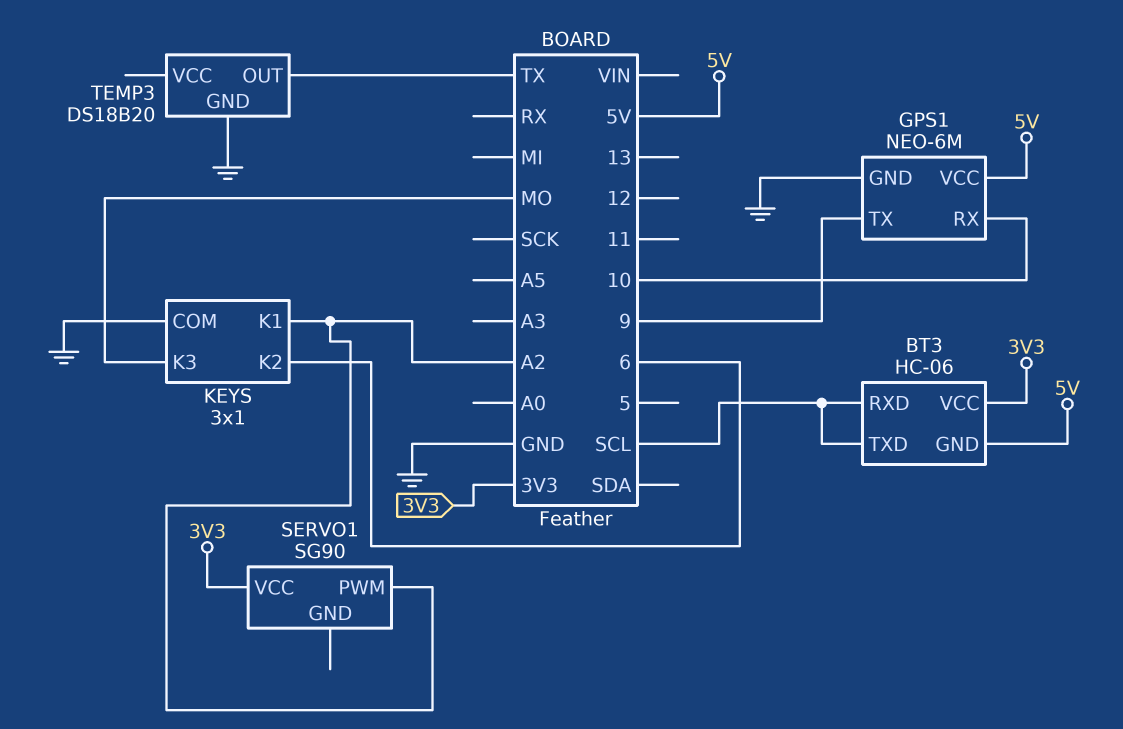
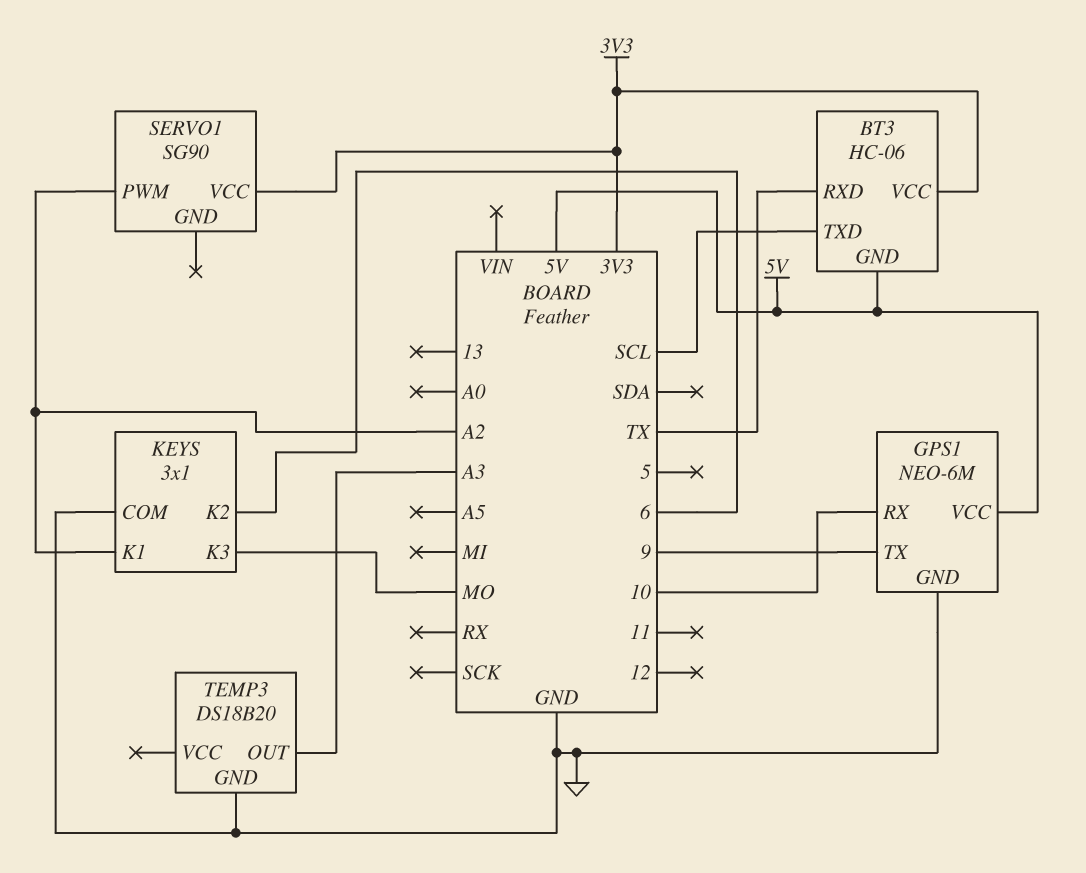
BT3 pin RXD: SCL -> TX
TEMP3 pin OUT: TX -> A3

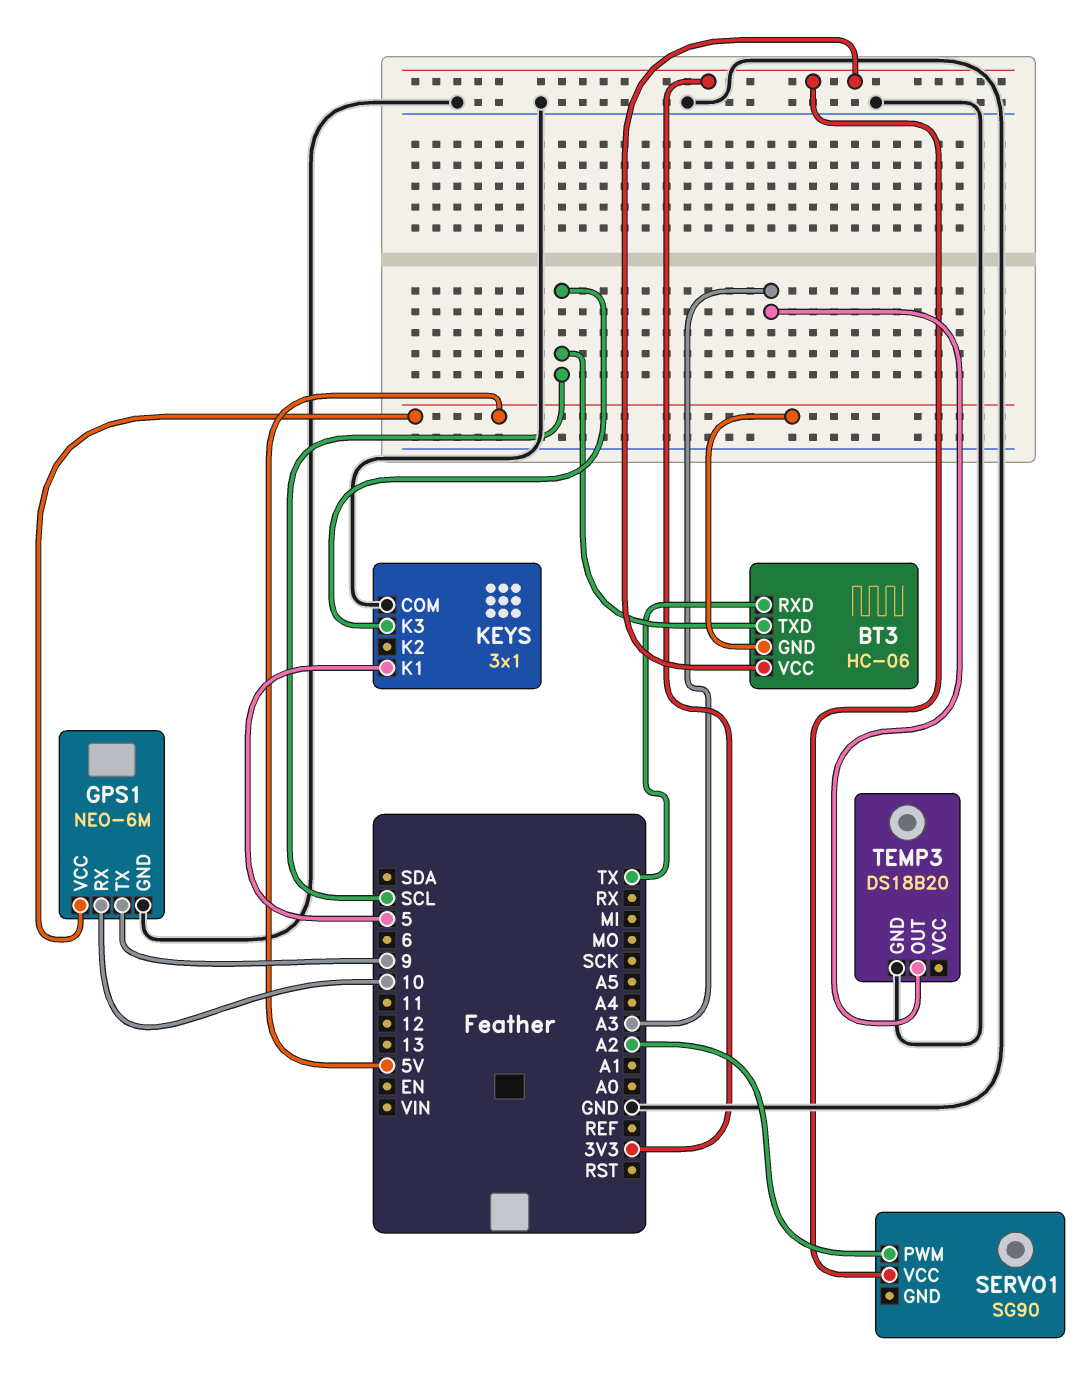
KEYS pin K1: A2 -> 5
KEYS pin K2: 6 -> none
KEYS pin K3: MO -> SCL

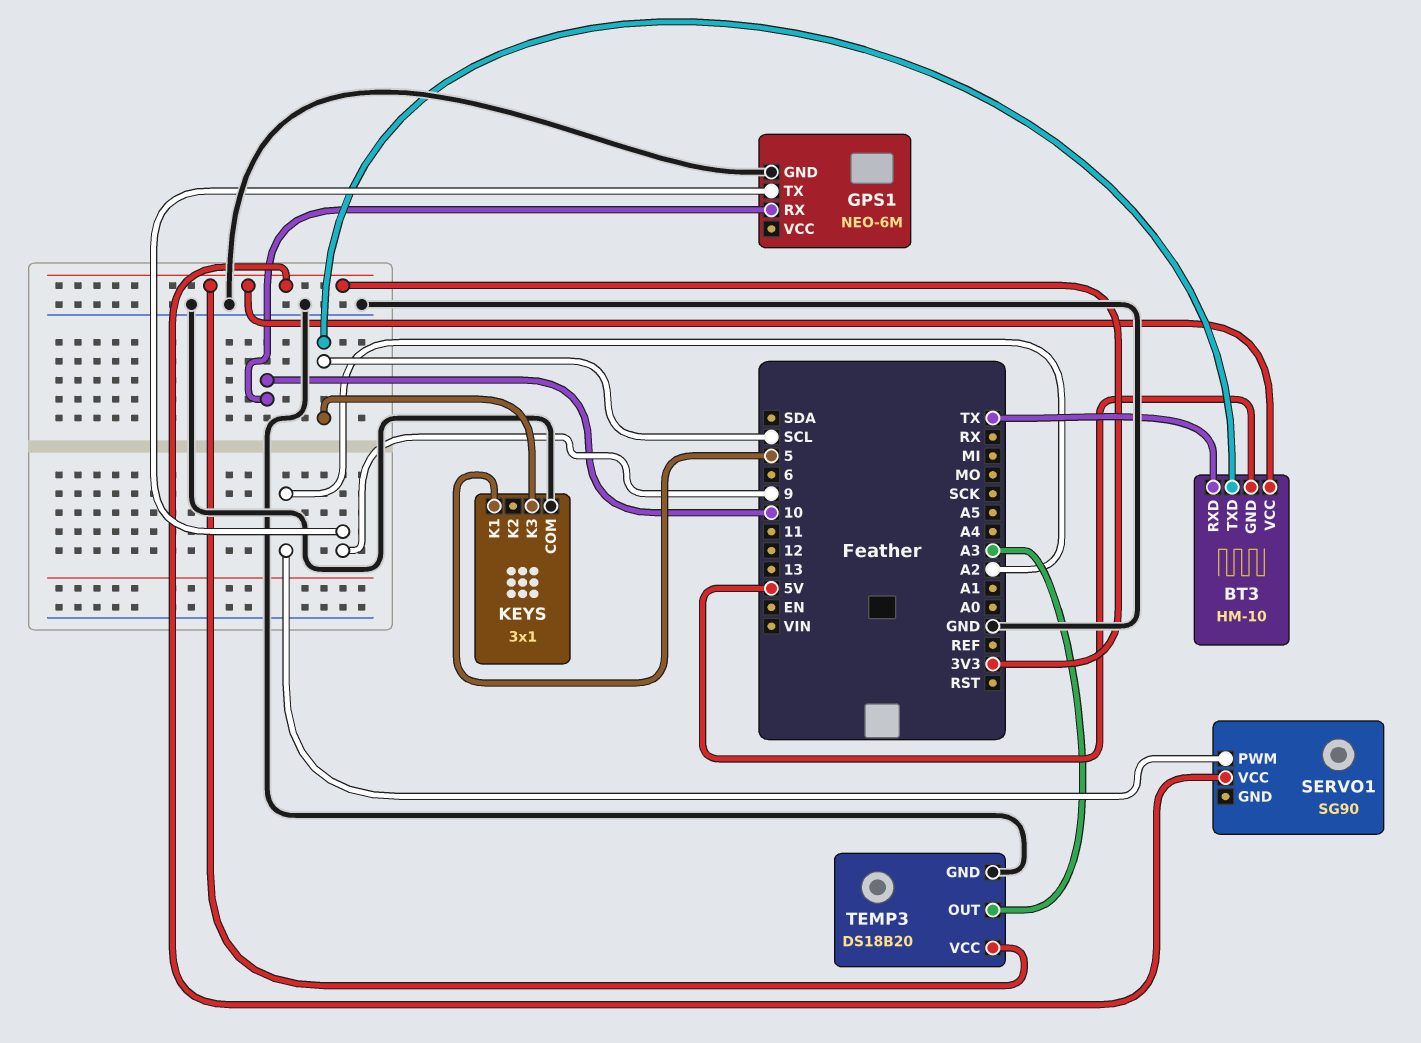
BT3: HC-06 -> HM-10
GPS1 pin VCC: 5V -> none
TEMP3 pin VCC: none -> 3V3

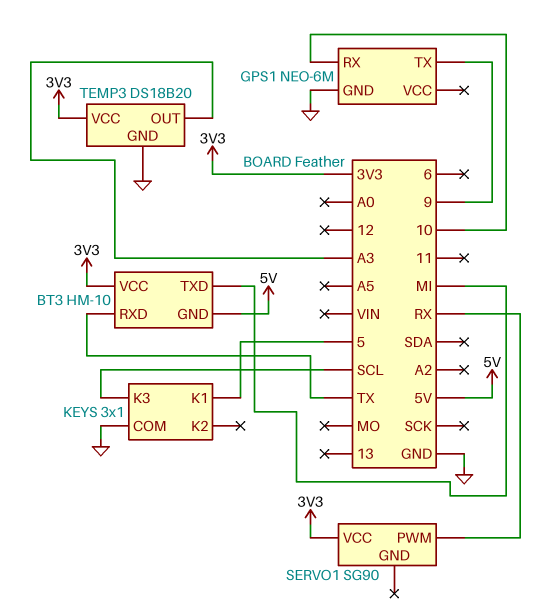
BT3 pin TXD: SCL -> MI
SERVO1 pin PWM: A2 -> RX

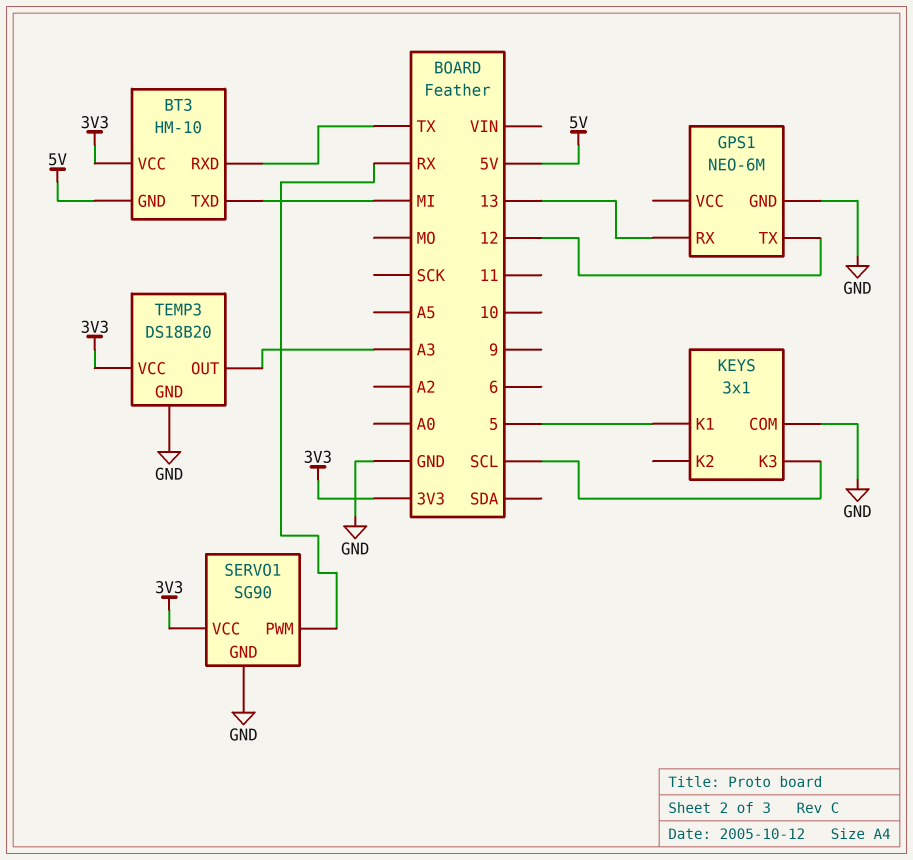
GPS1 pin RX: 10 -> 13
GPS1 pin TX: 9 -> 12
SERVO1 pin GND: none -> GND

